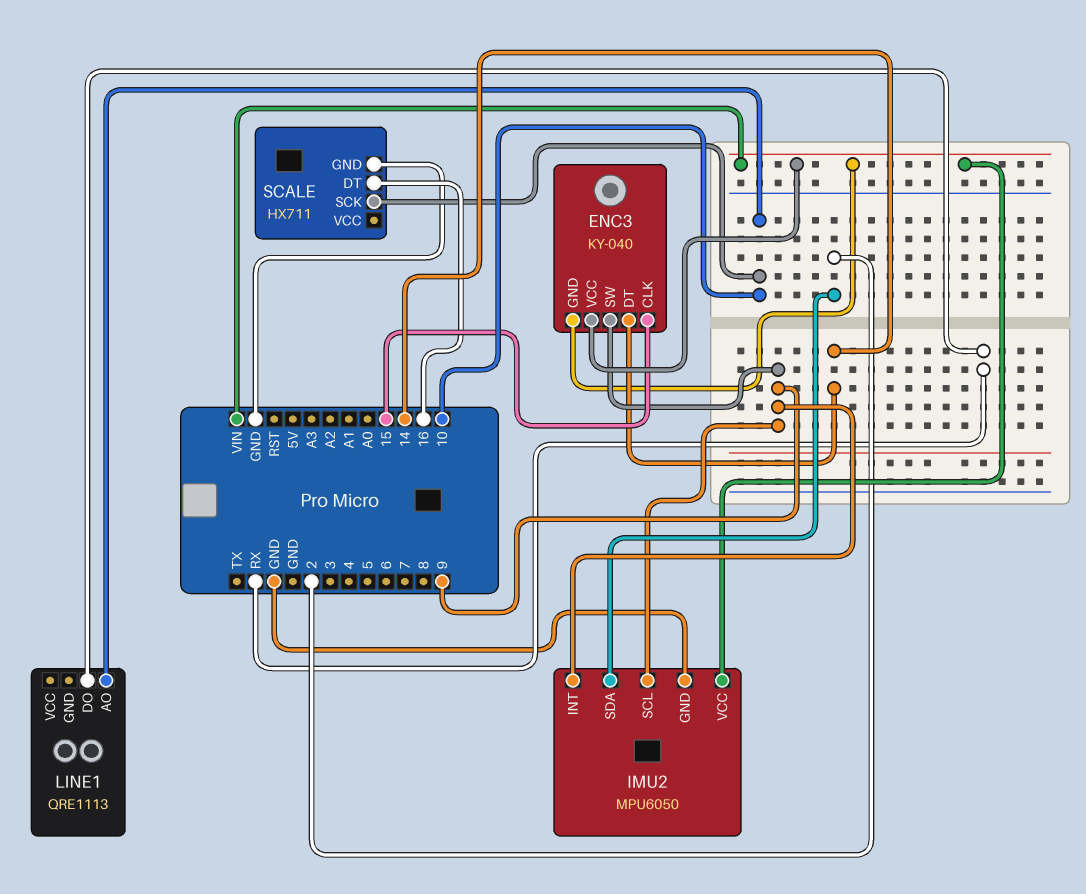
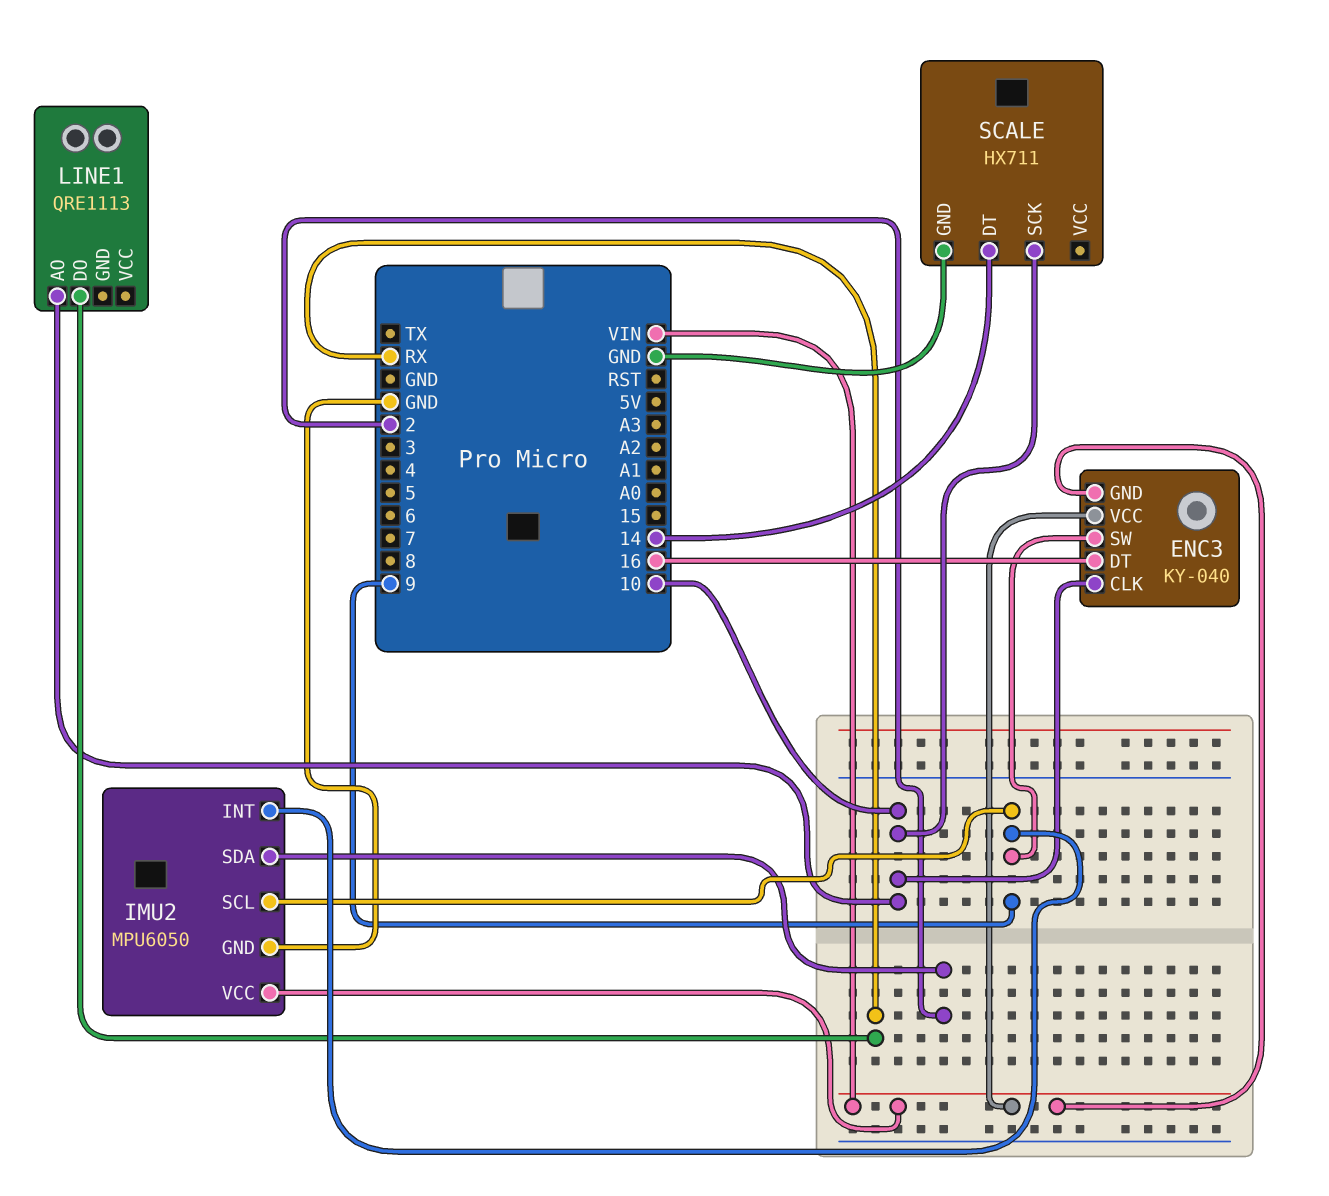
ENC3 pin CLK: 15 -> 10
ENC3 pin DT: 14 -> 16
SCALE pin DT: 16 -> 14

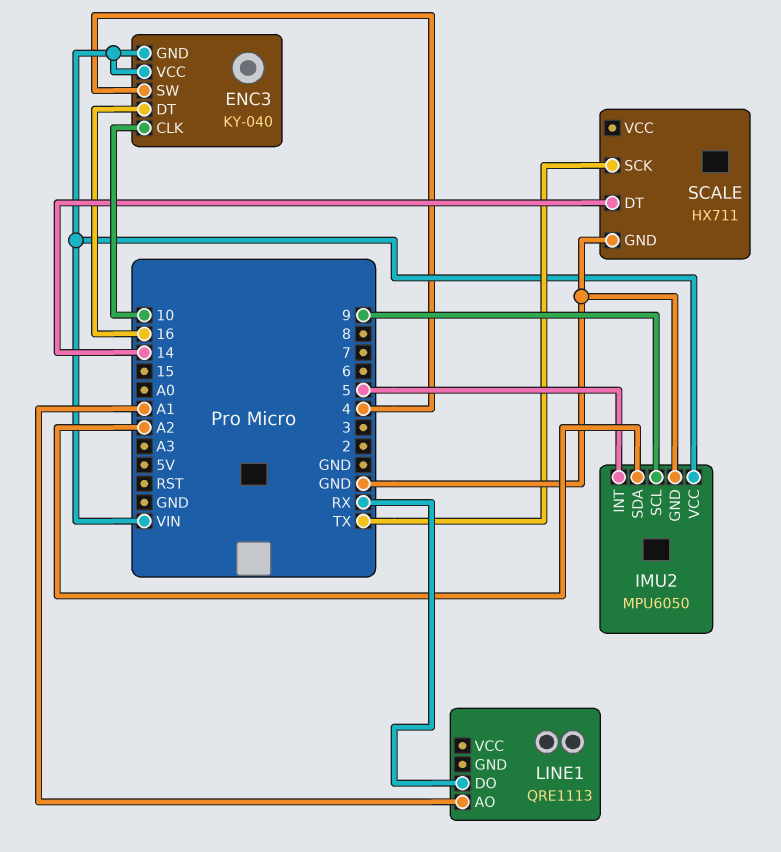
ENC3 pin SW: 9 -> 4
IMU2 pin INT: 9 -> 5
IMU2 pin SDA: 2 -> A2
LINE1 pin AO: 10 -> A1
SCALE pin SCK: 10 -> TX

